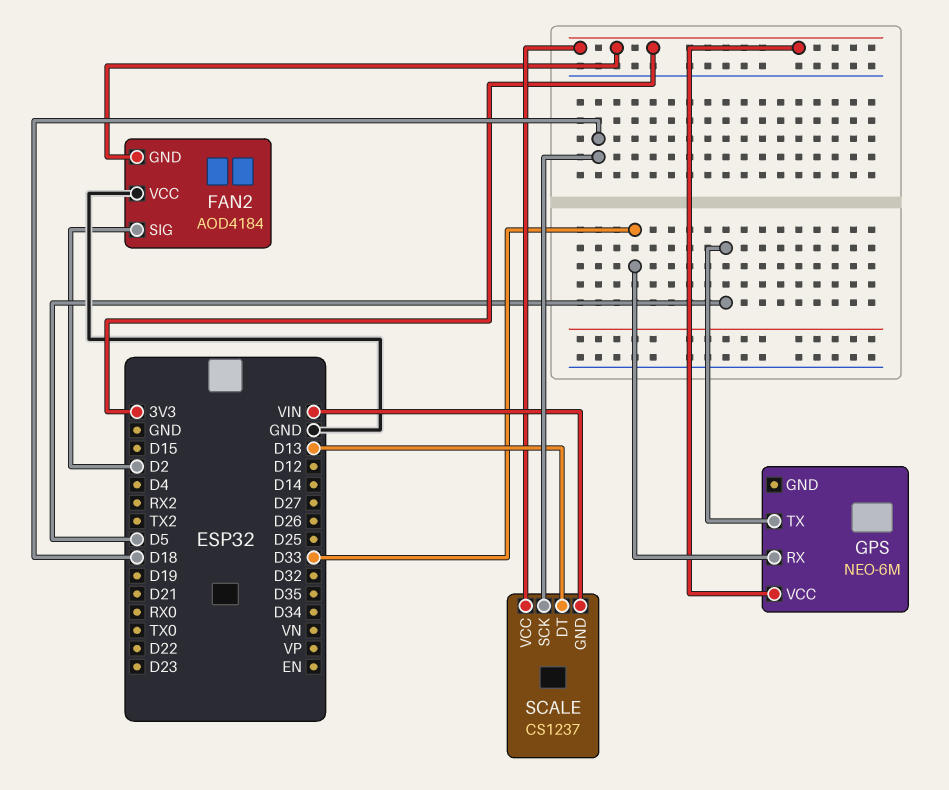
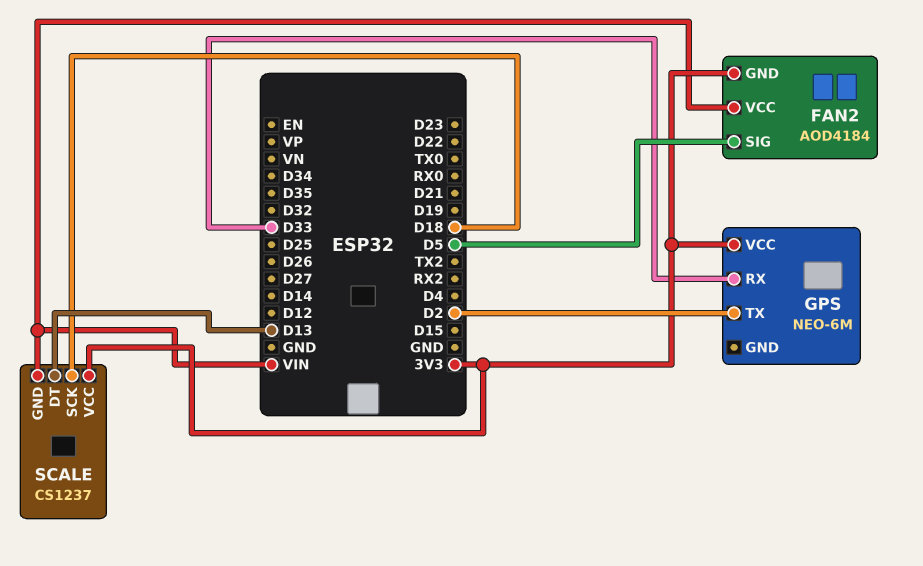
FAN2 pin SIG: D2 -> D5
FAN2 pin VCC: GND -> VIN
GPS pin TX: D5 -> D2

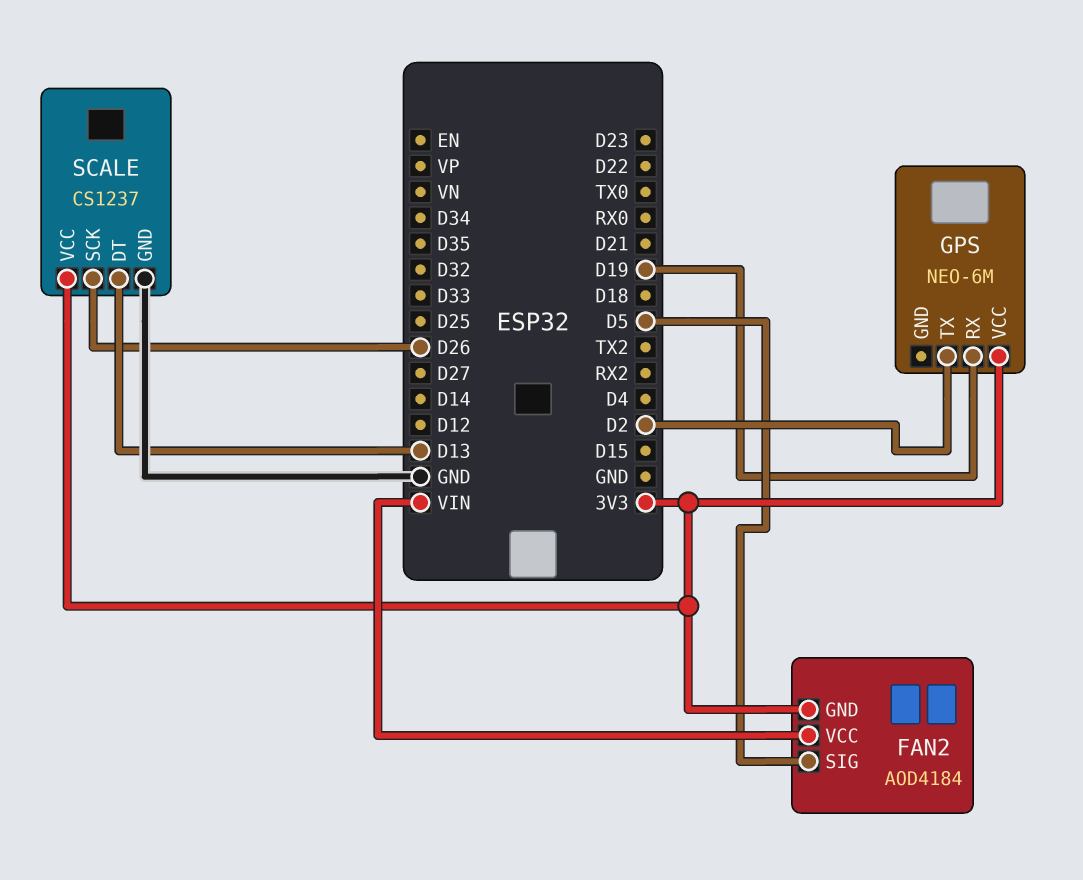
GPS pin RX: D33 -> D19
SCALE pin GND: VIN -> GND
SCALE pin SCK: D18 -> D26

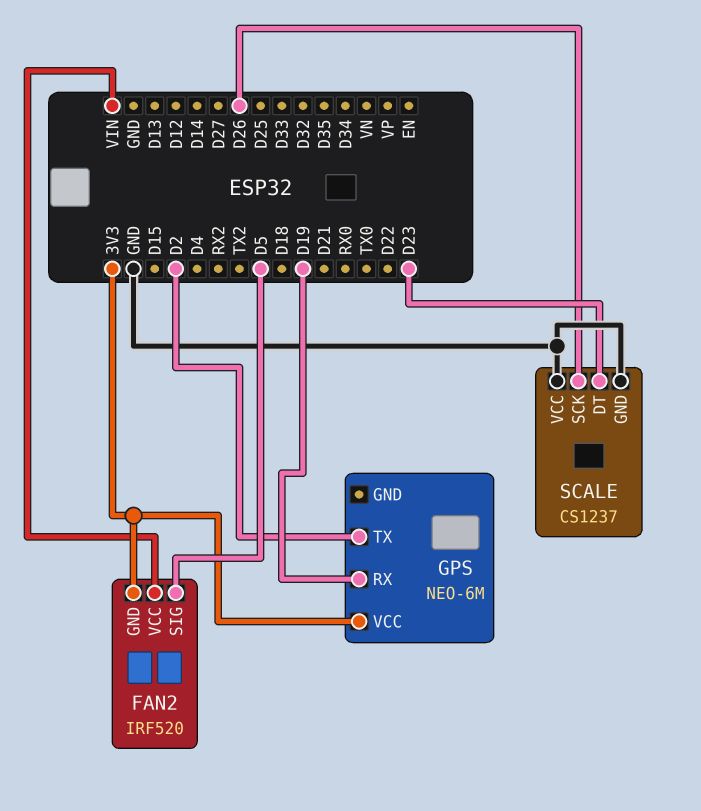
FAN2: AOD4184 -> IRF520
SCALE pin DT: D13 -> D23
SCALE pin VCC: 3V3 -> GND

